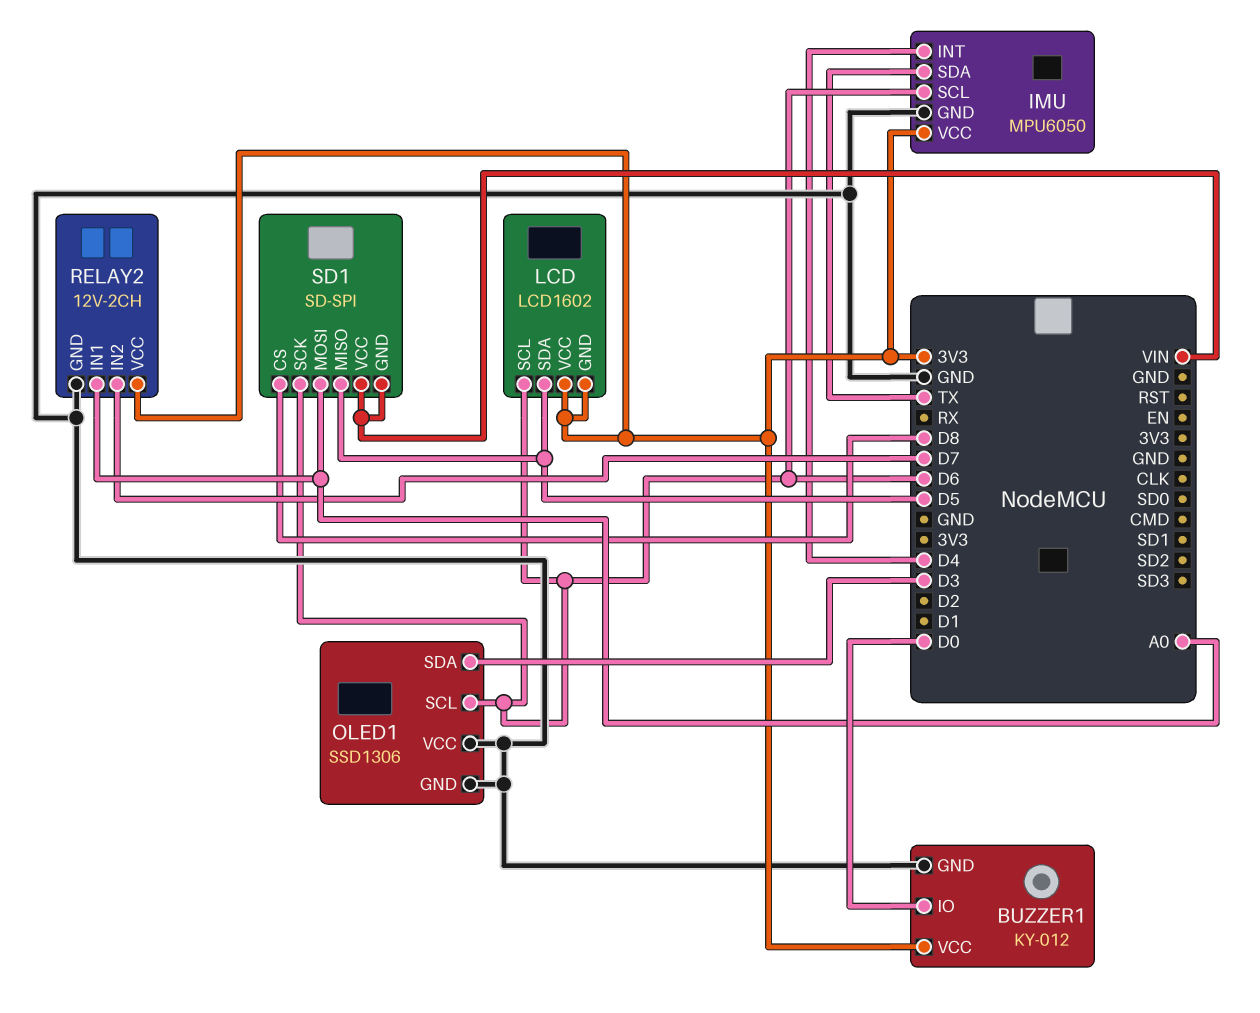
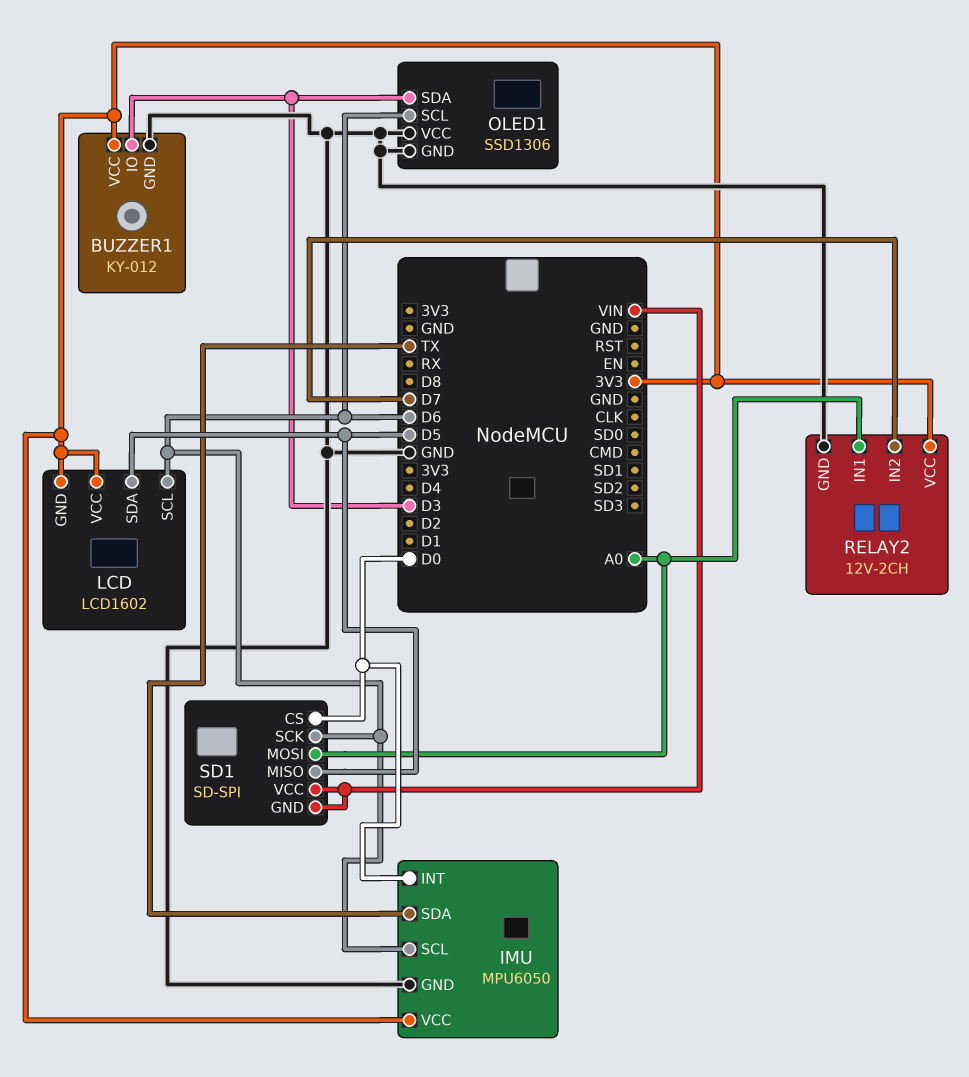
BUZZER1 pin IO: D0 -> D3
IMU pin INT: D4 -> D0
SD1 pin CS: D8 -> D0

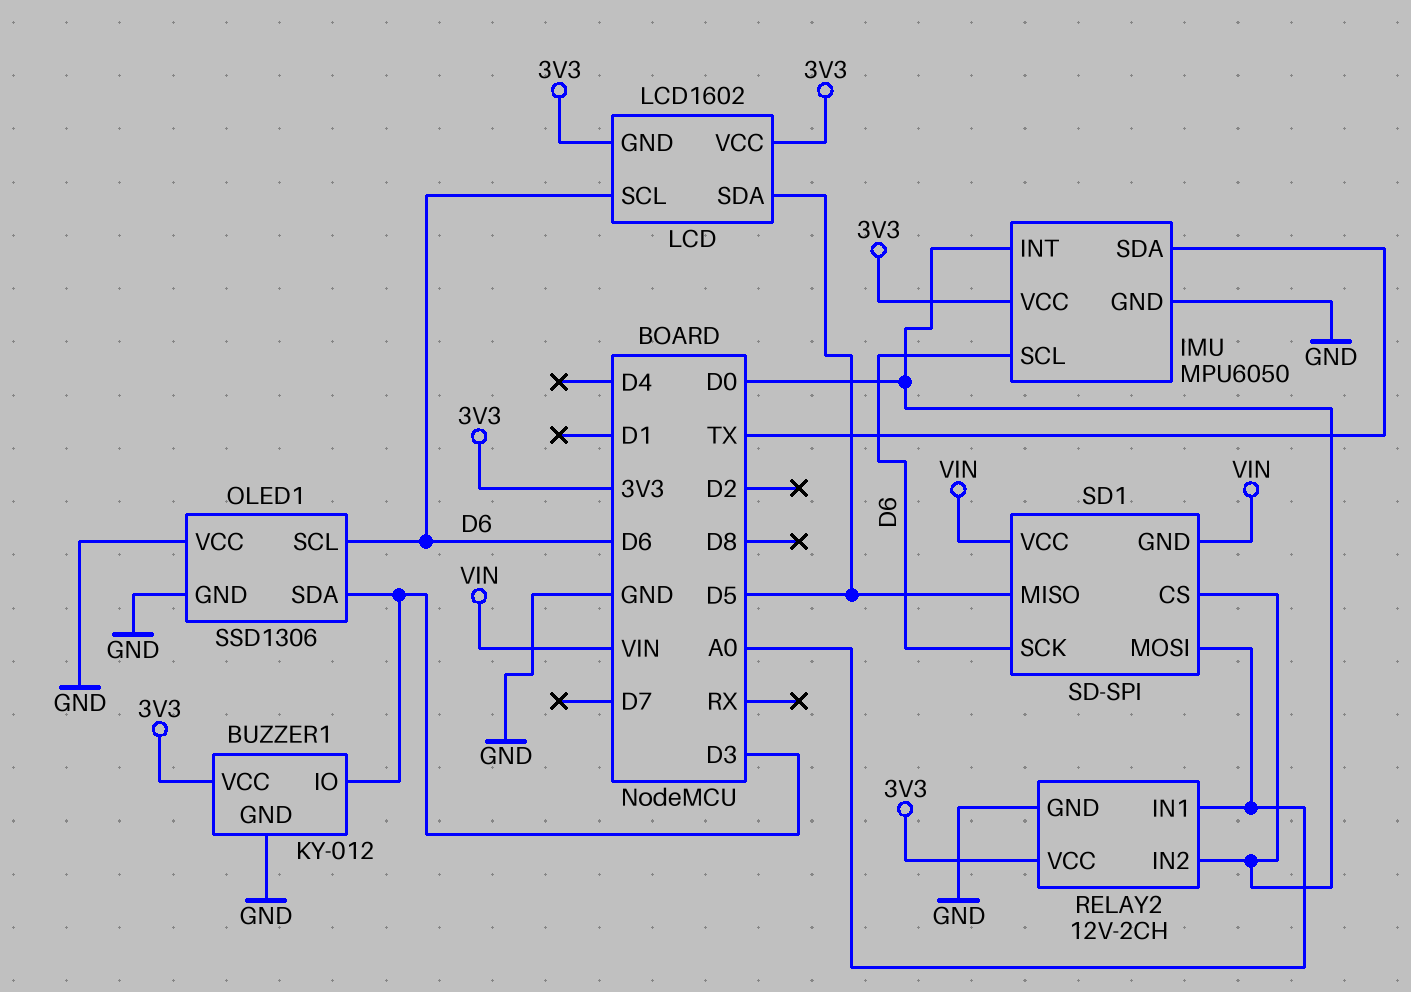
RELAY2 pin IN2: D7 -> D0

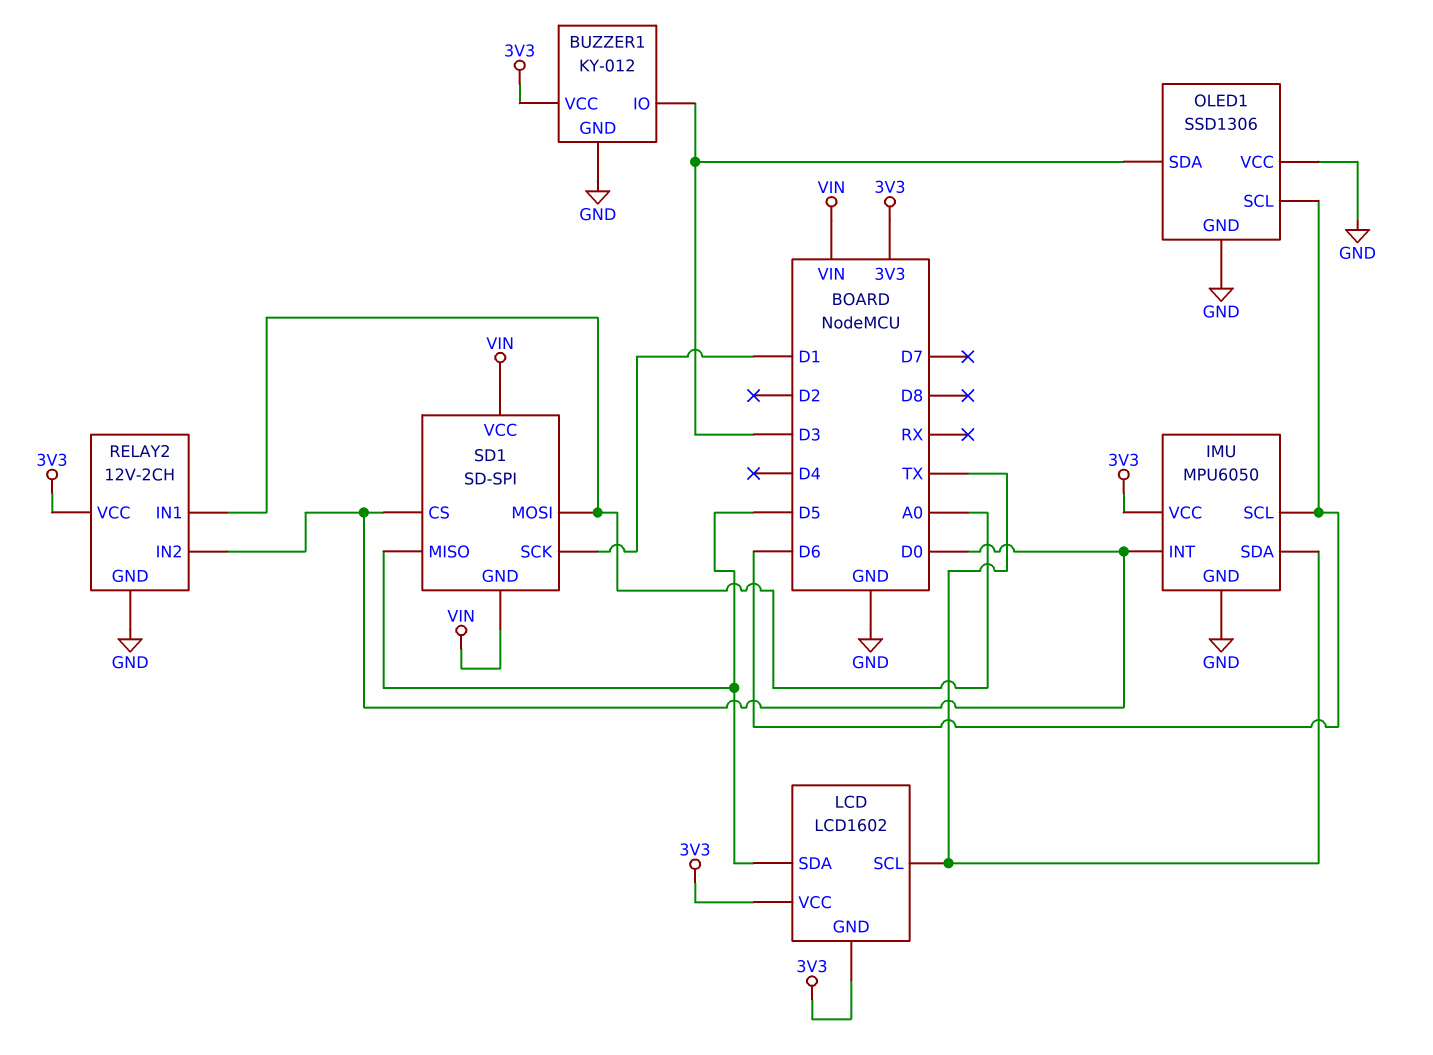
LCD pin SCL: D6 -> TX
SD1 pin SCK: D6 -> D1

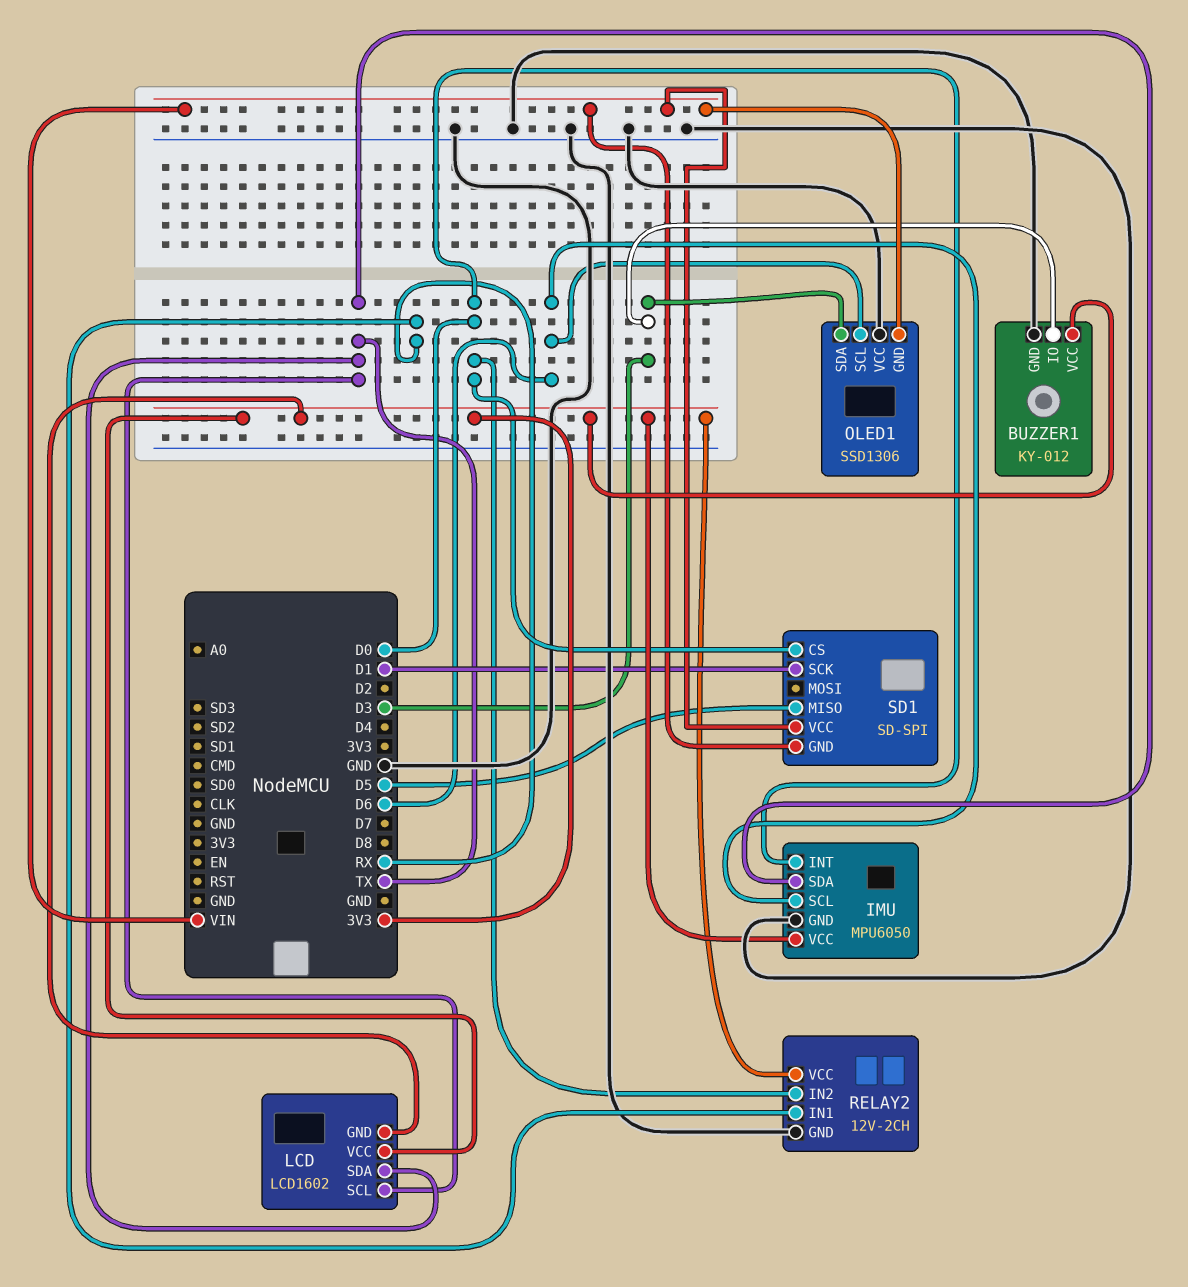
LCD pin SDA: D5 -> TX
OLED1 pin GND: GND -> VIN
RELAY2 pin IN1: A0 -> RX
SD1 pin MOSI: A0 -> none

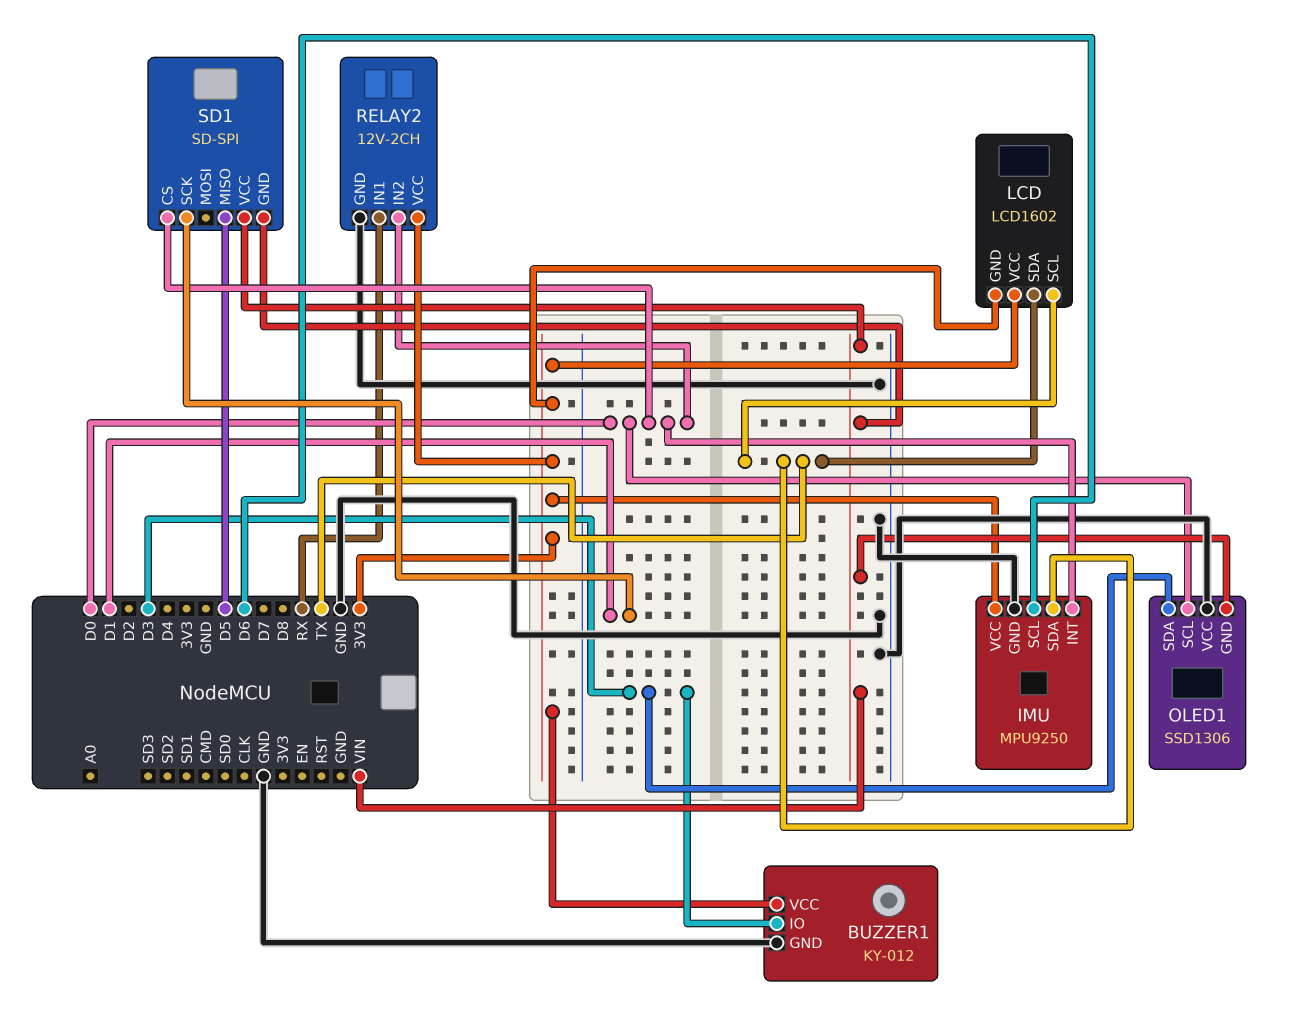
IMU: MPU6050 -> MPU9250
OLED1 pin SCL: D6 -> D0

